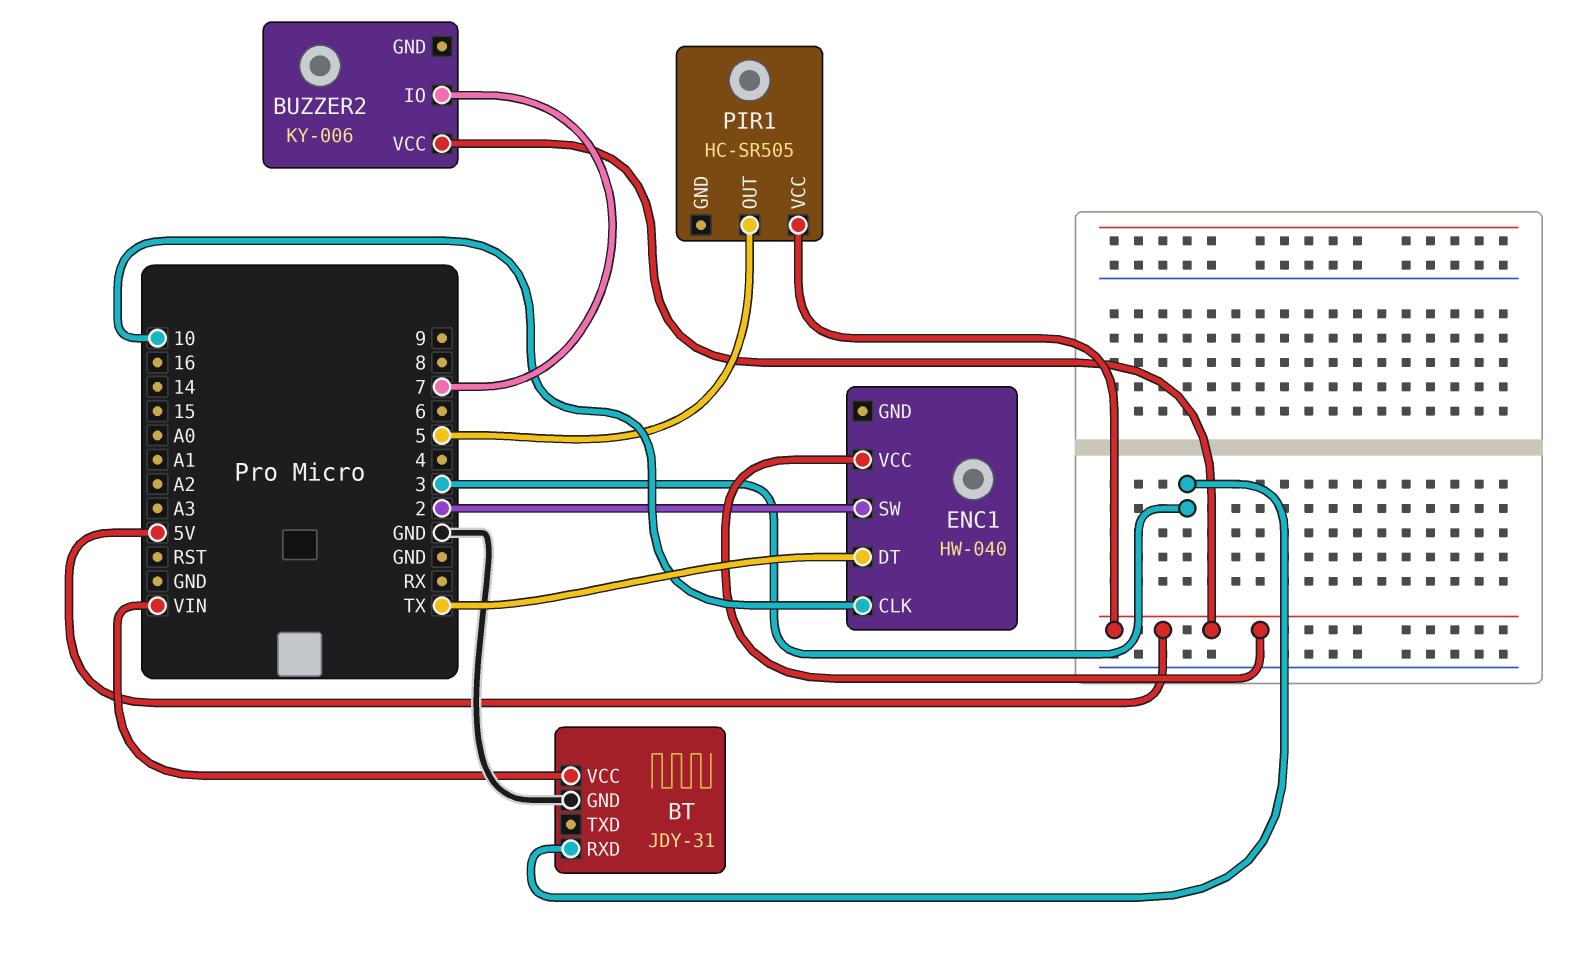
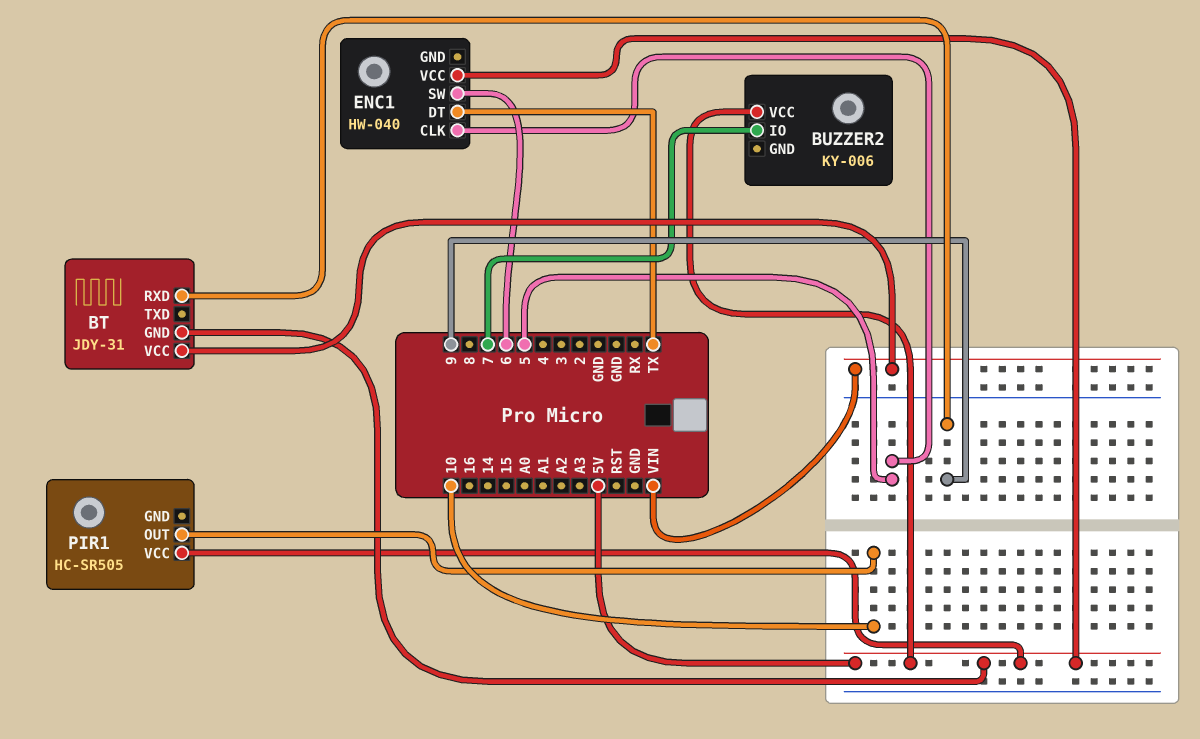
BT pin GND: GND -> 5V
BT pin RXD: 3 -> 9
ENC1 pin CLK: 10 -> 5
ENC1 pin SW: 2 -> 6
PIR1 pin OUT: 5 -> 10

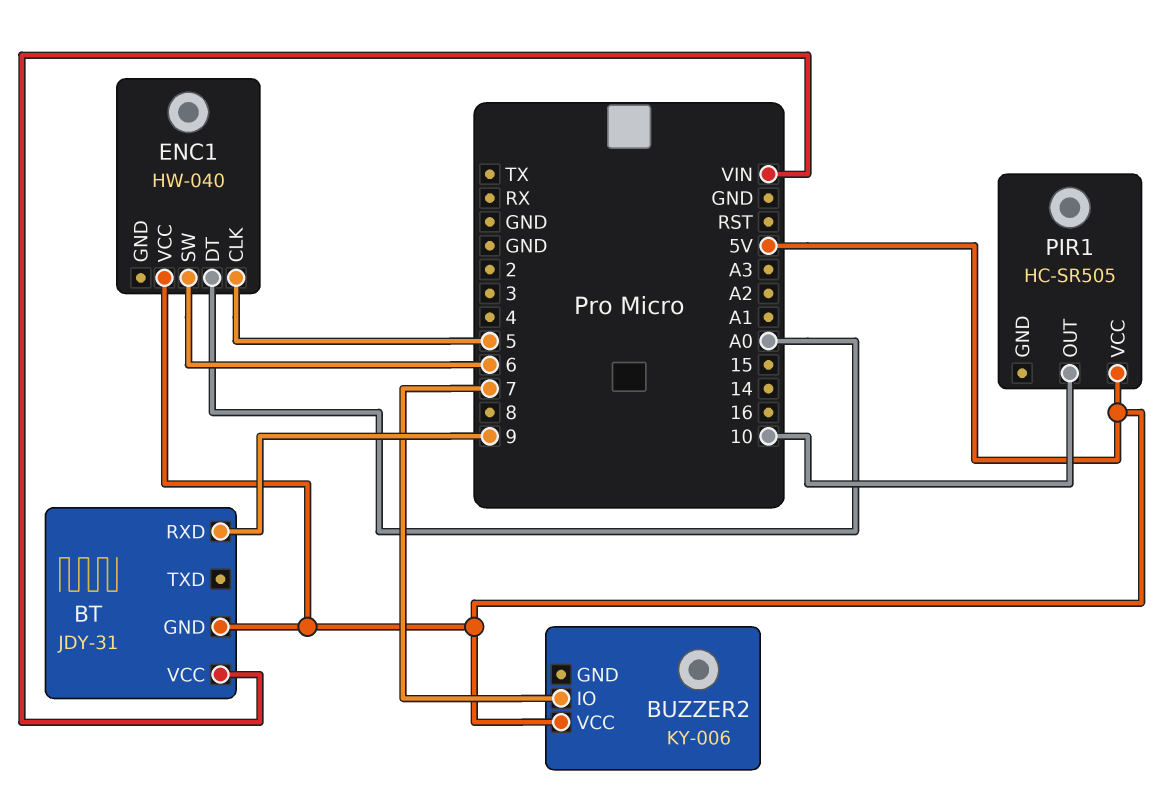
ENC1 pin DT: TX -> A0

